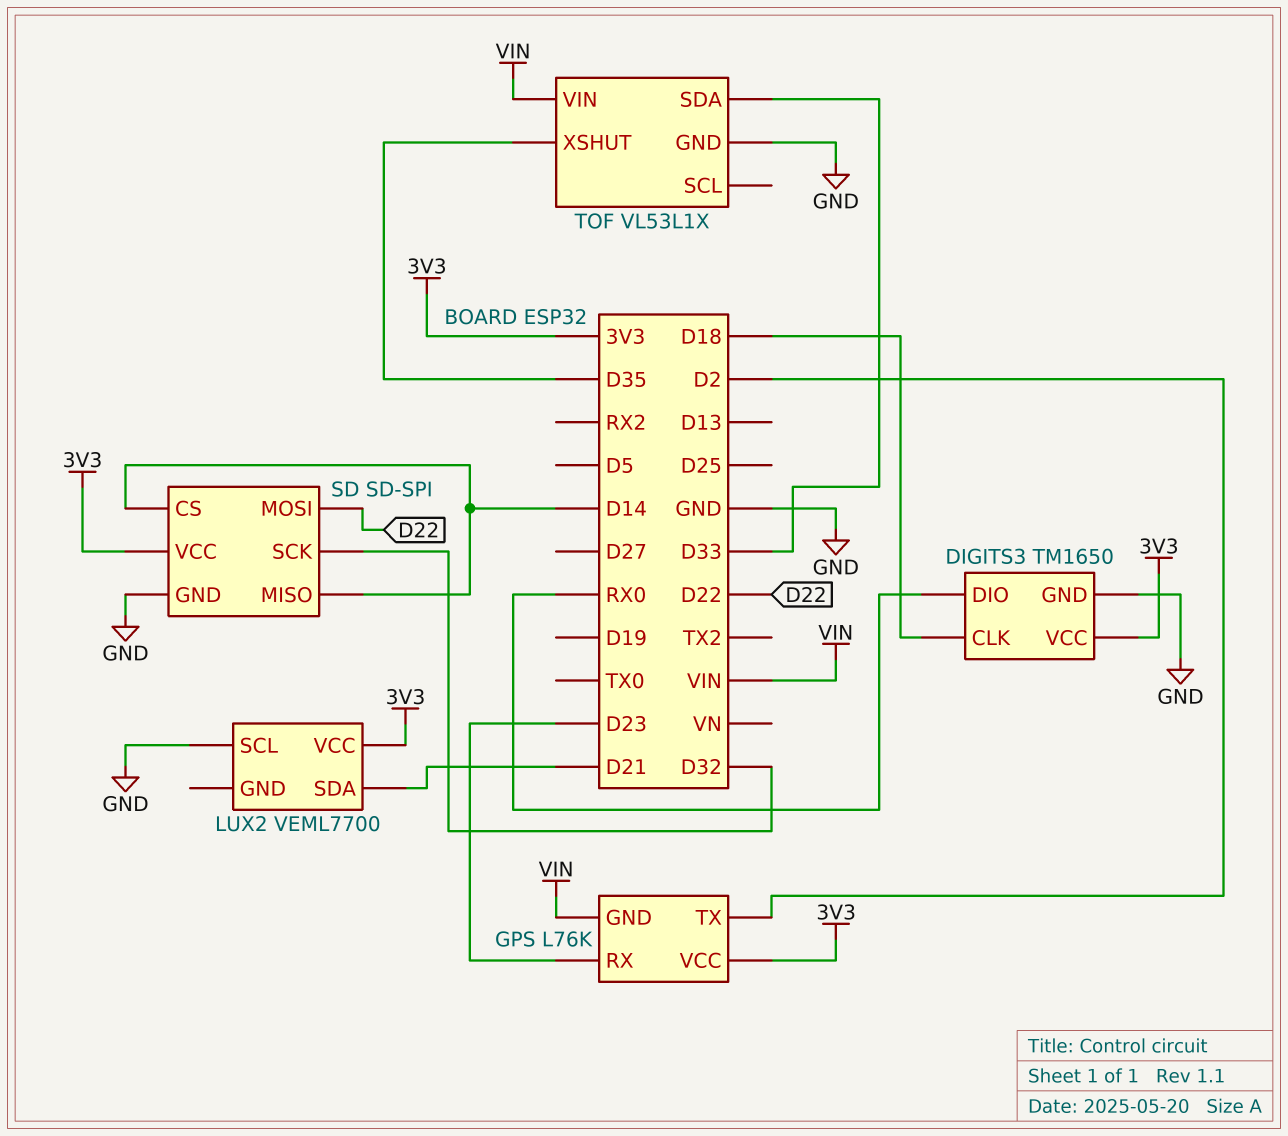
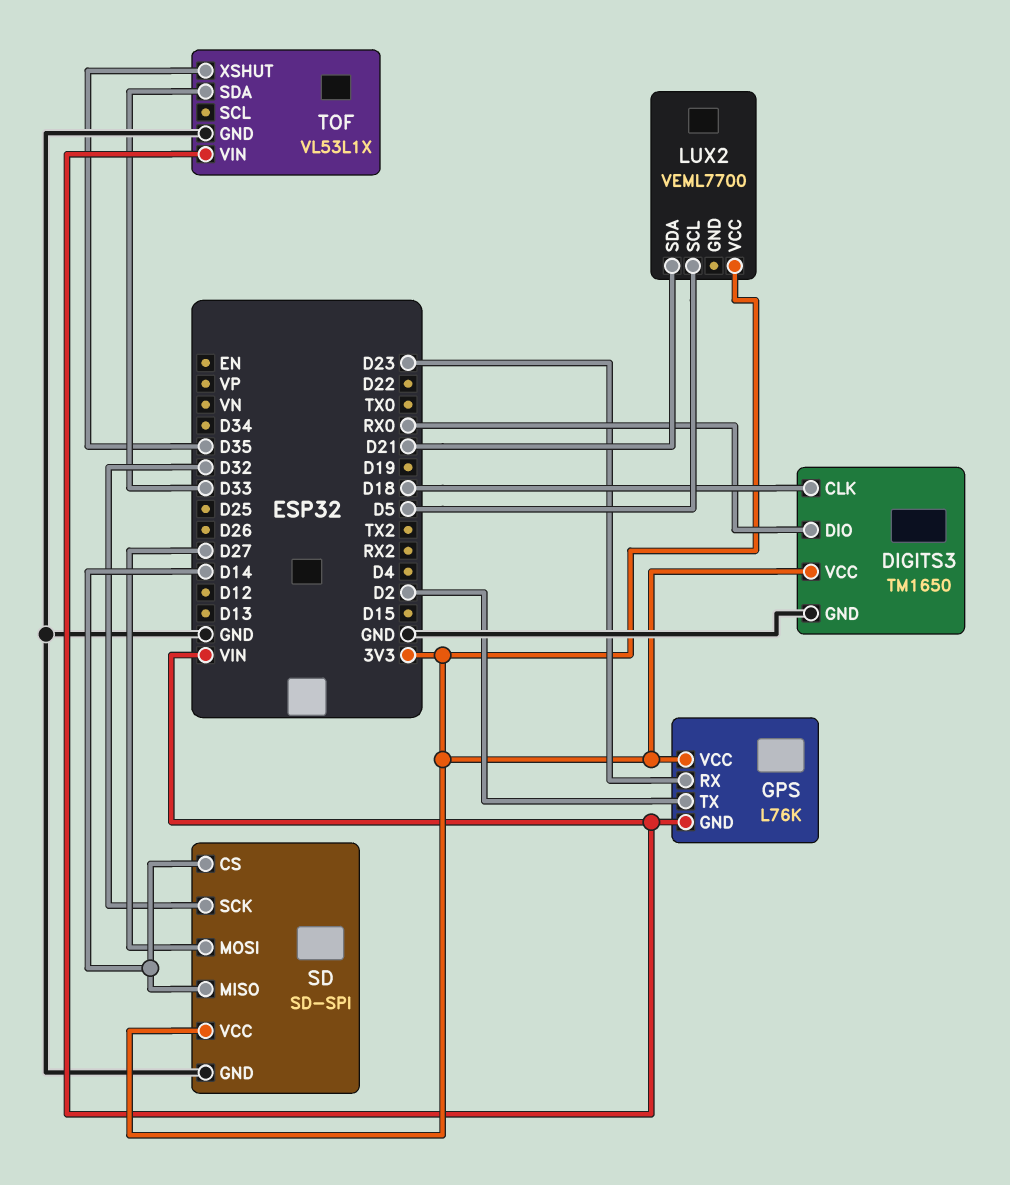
LUX2 pin SCL: GND -> D5
SD pin MOSI: D22 -> D27

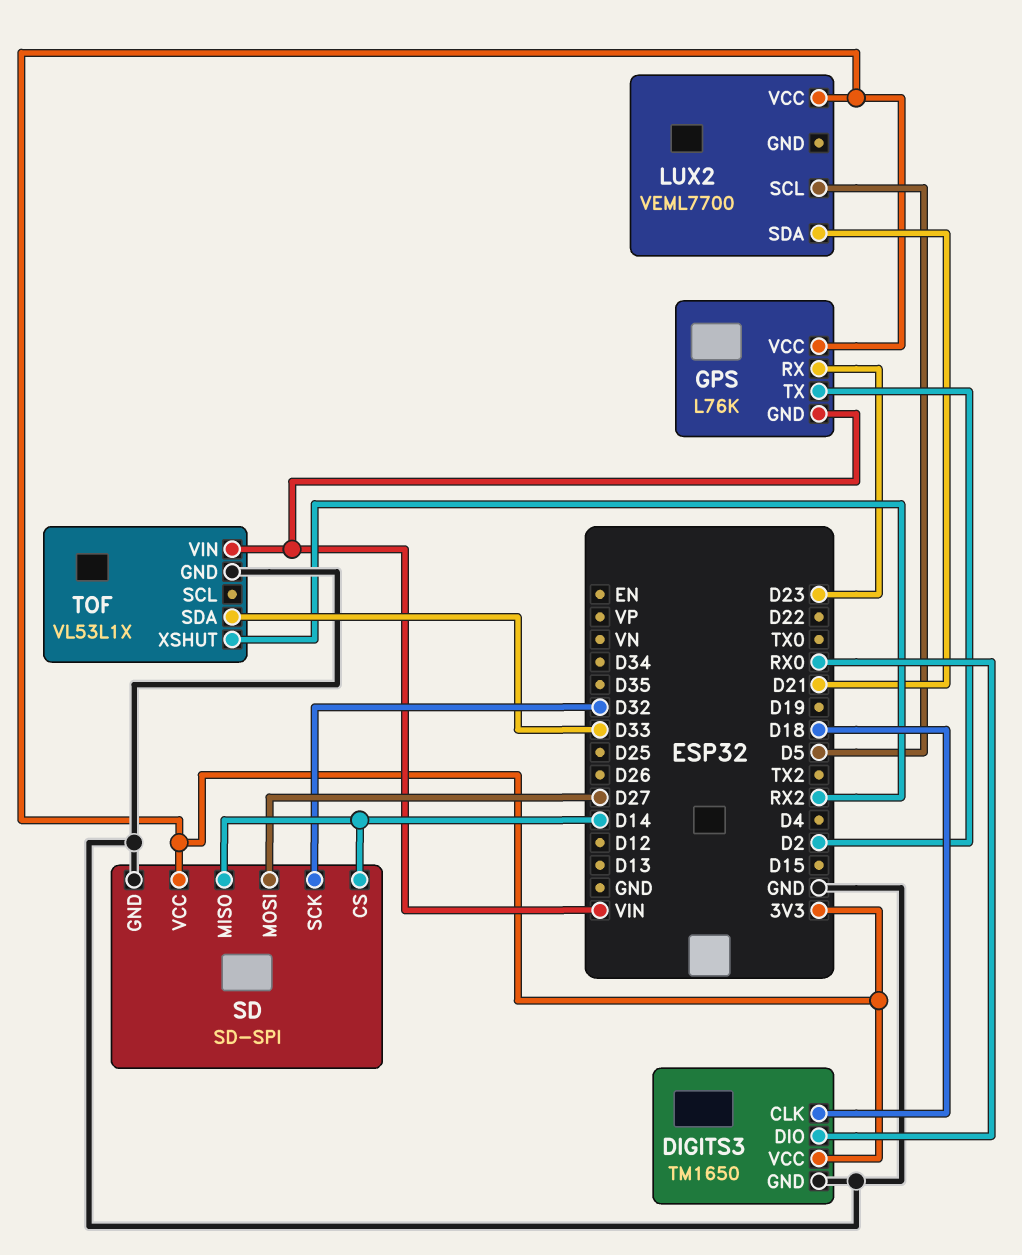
TOF pin XSHUT: D35 -> RX2

